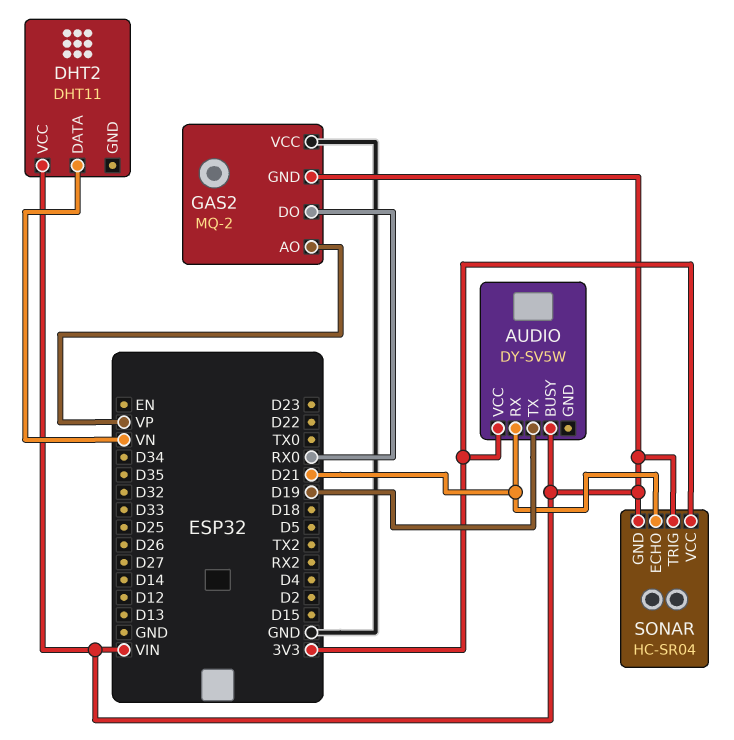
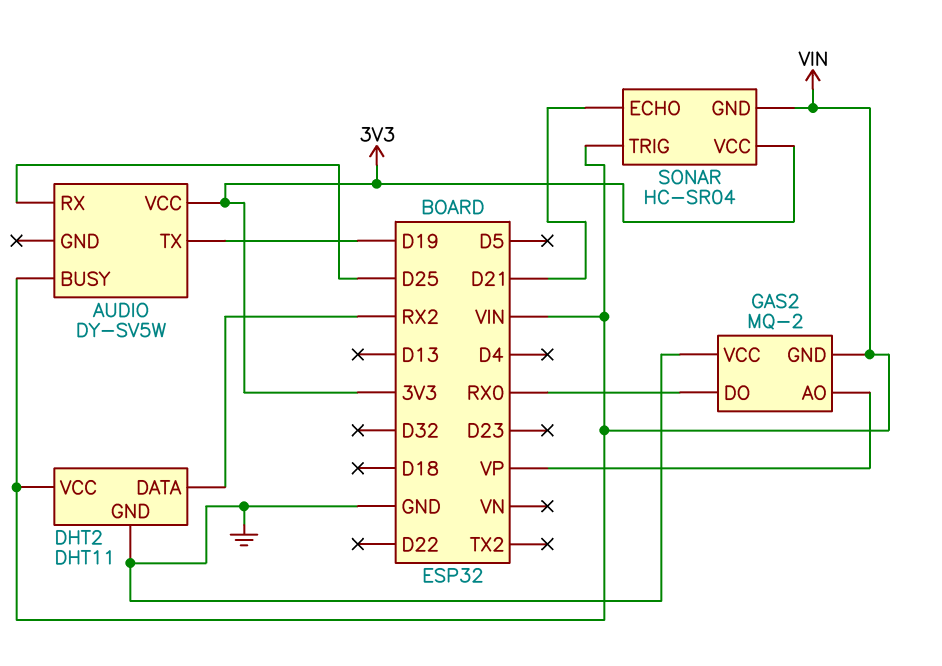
AUDIO pin RX: D21 -> D25
DHT2 pin DATA: VN -> RX2
DHT2 pin GND: none -> GND

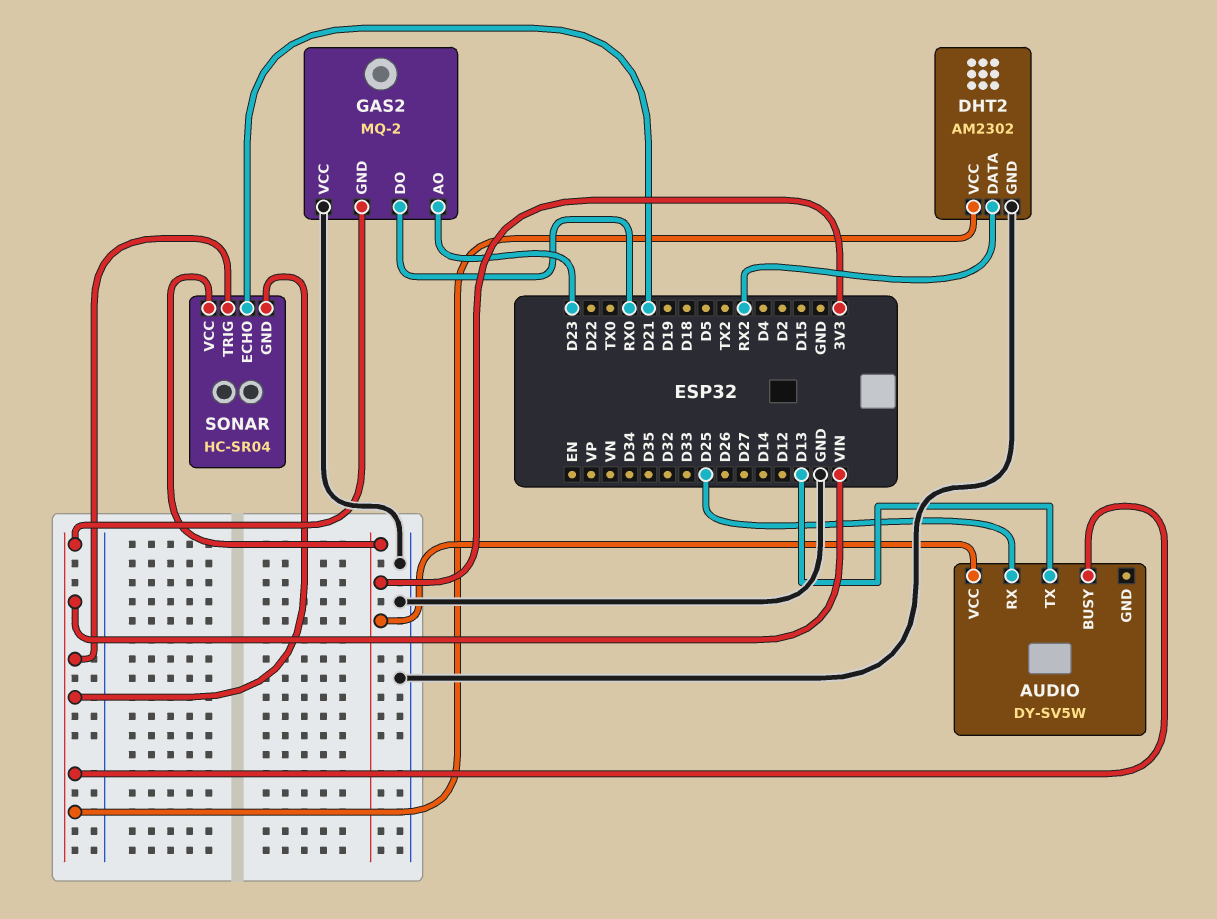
AUDIO pin TX: D19 -> D13
DHT2: DHT11 -> AM2302
GAS2 pin AO: VP -> D23

